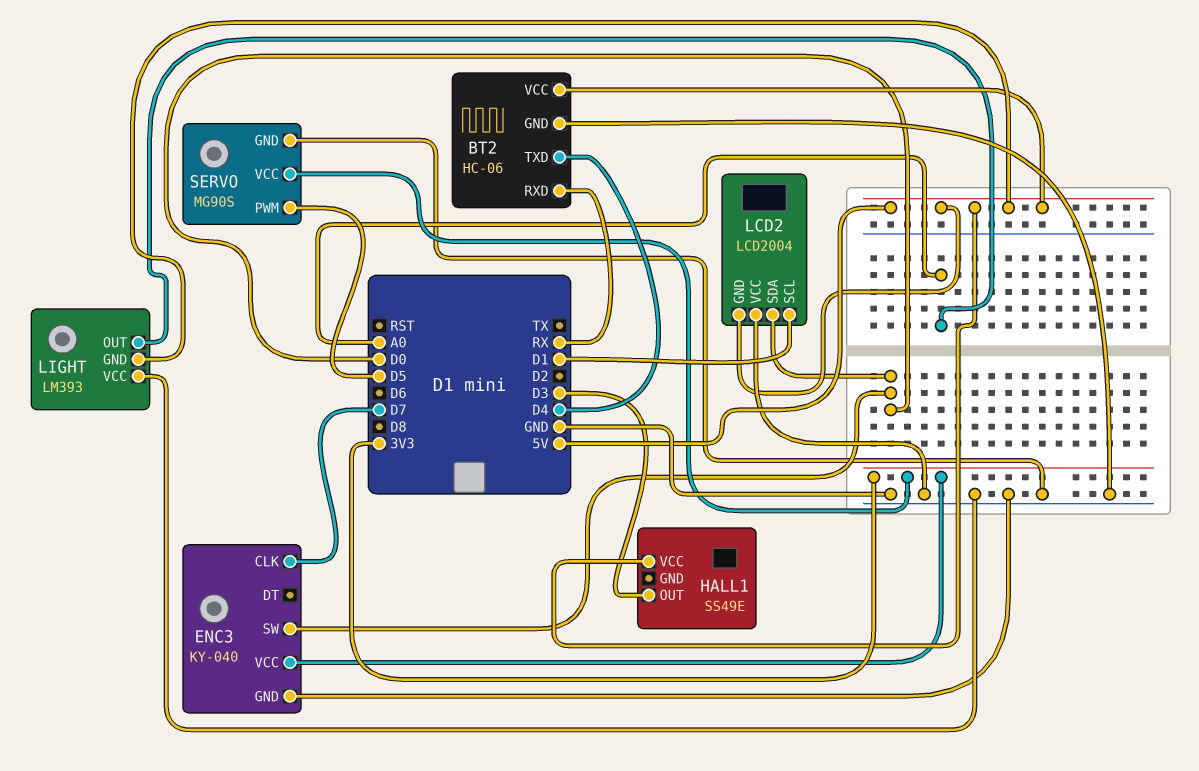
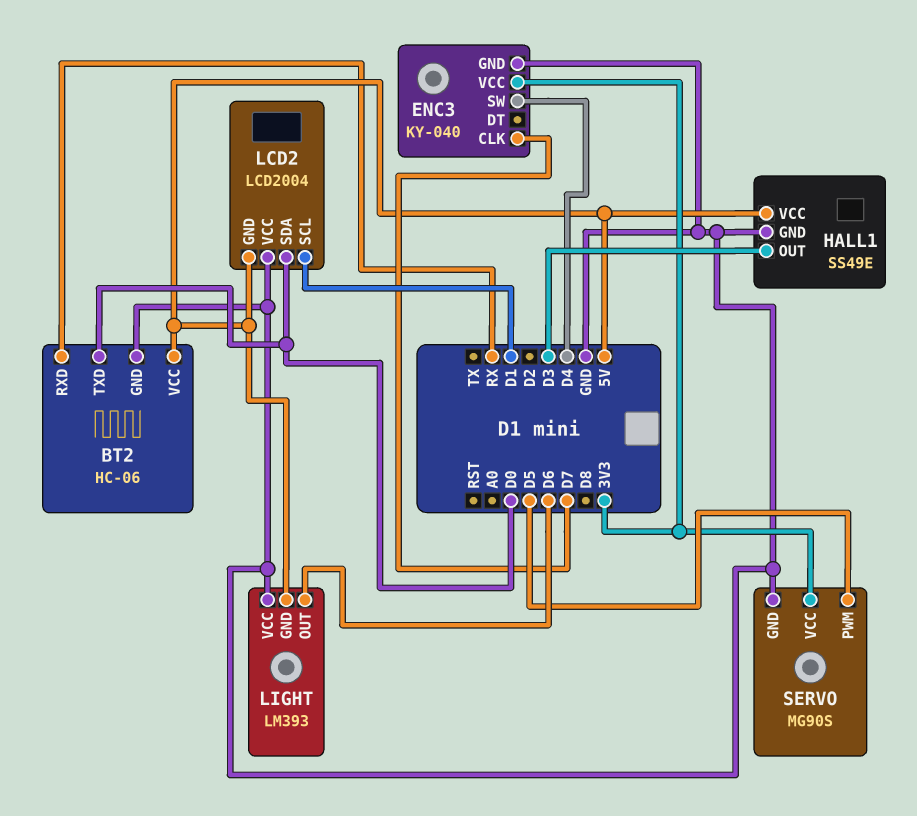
BT2 pin TXD: D4 -> D0
ENC3 pin SW: D0 -> D4
HALL1 pin GND: none -> GND
LIGHT pin OUT: A0 -> D6

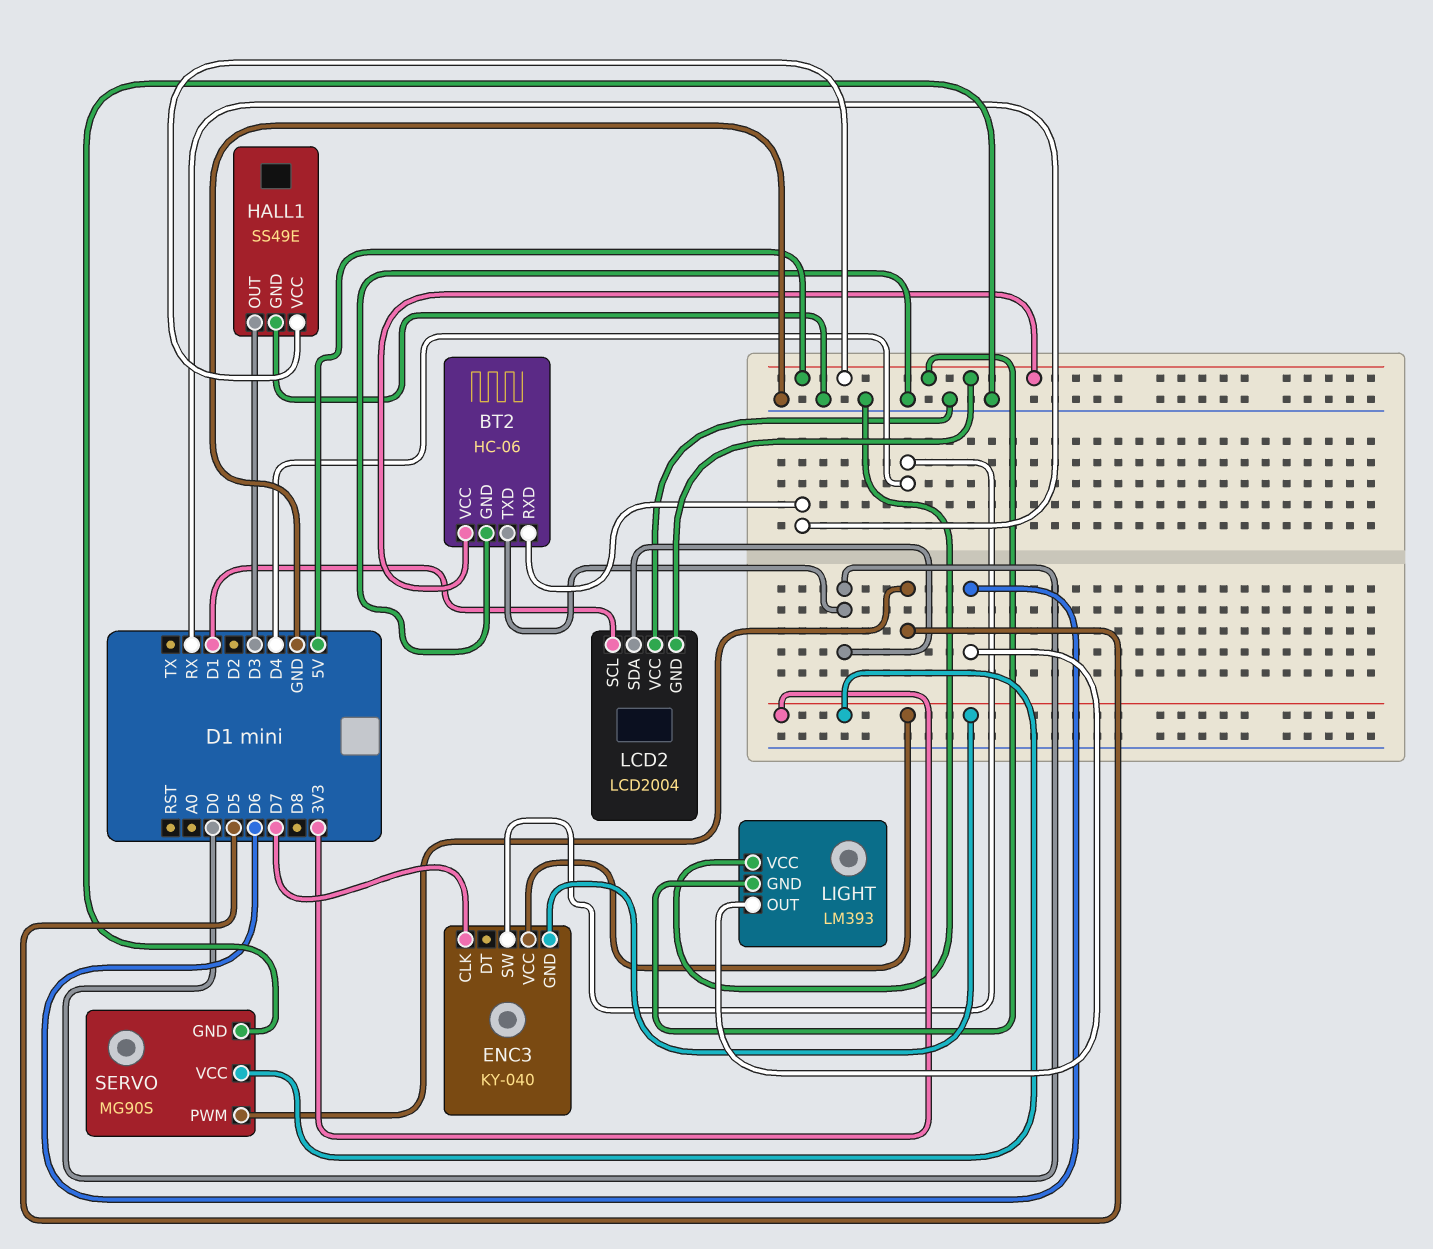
ENC3 pin GND: GND -> 3V3

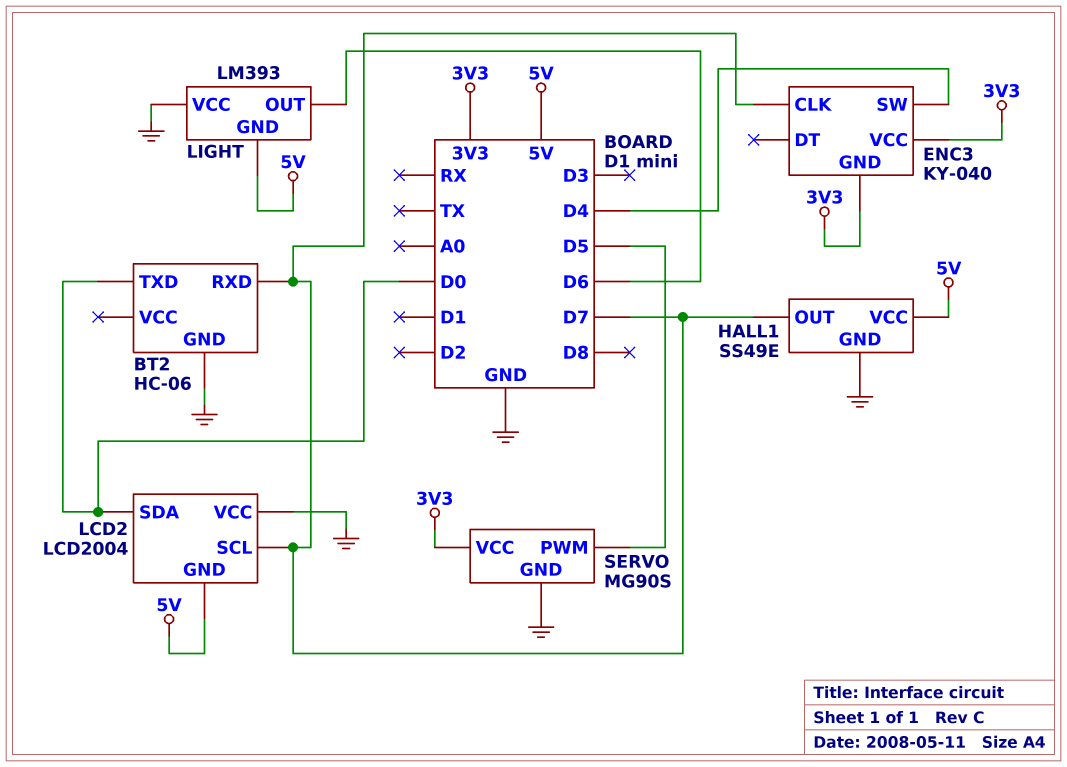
BT2 pin RXD: RX -> D7
BT2 pin VCC: 5V -> none
HALL1 pin OUT: D3 -> D7
LCD2 pin SCL: D1 -> D7

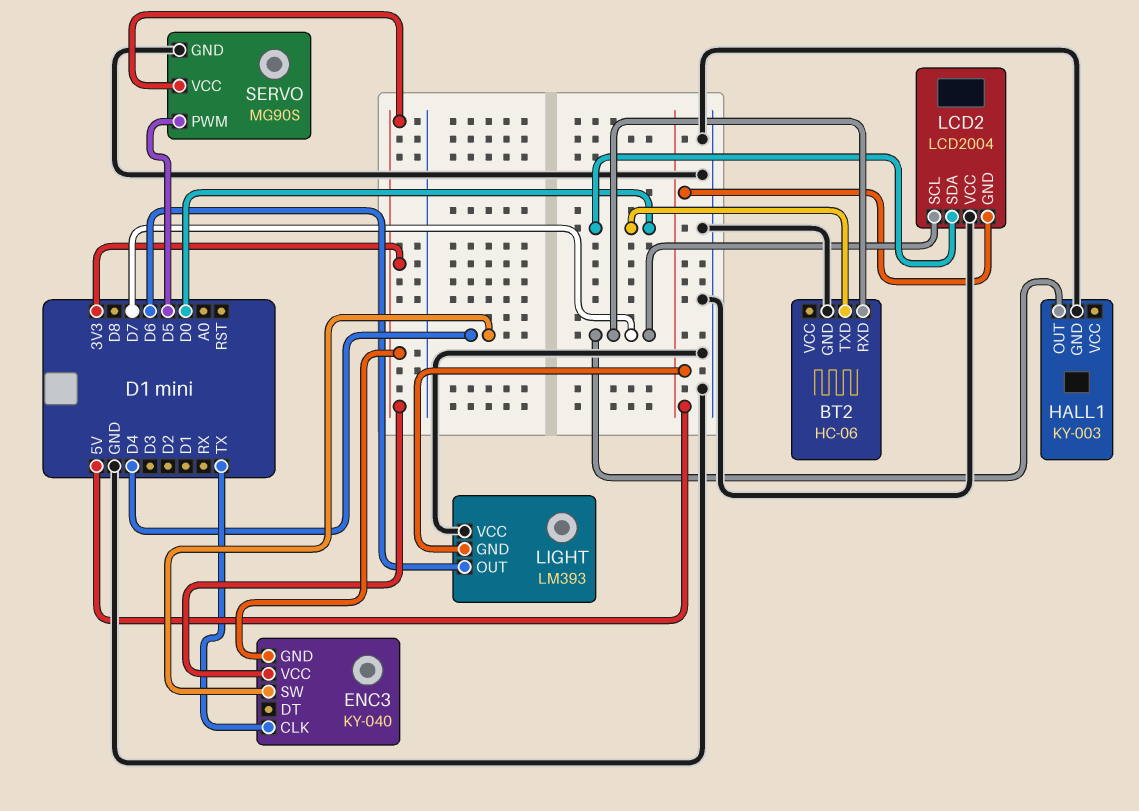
ENC3 pin CLK: D7 -> TX
HALL1: SS49E -> KY-003
HALL1 pin VCC: 5V -> none

